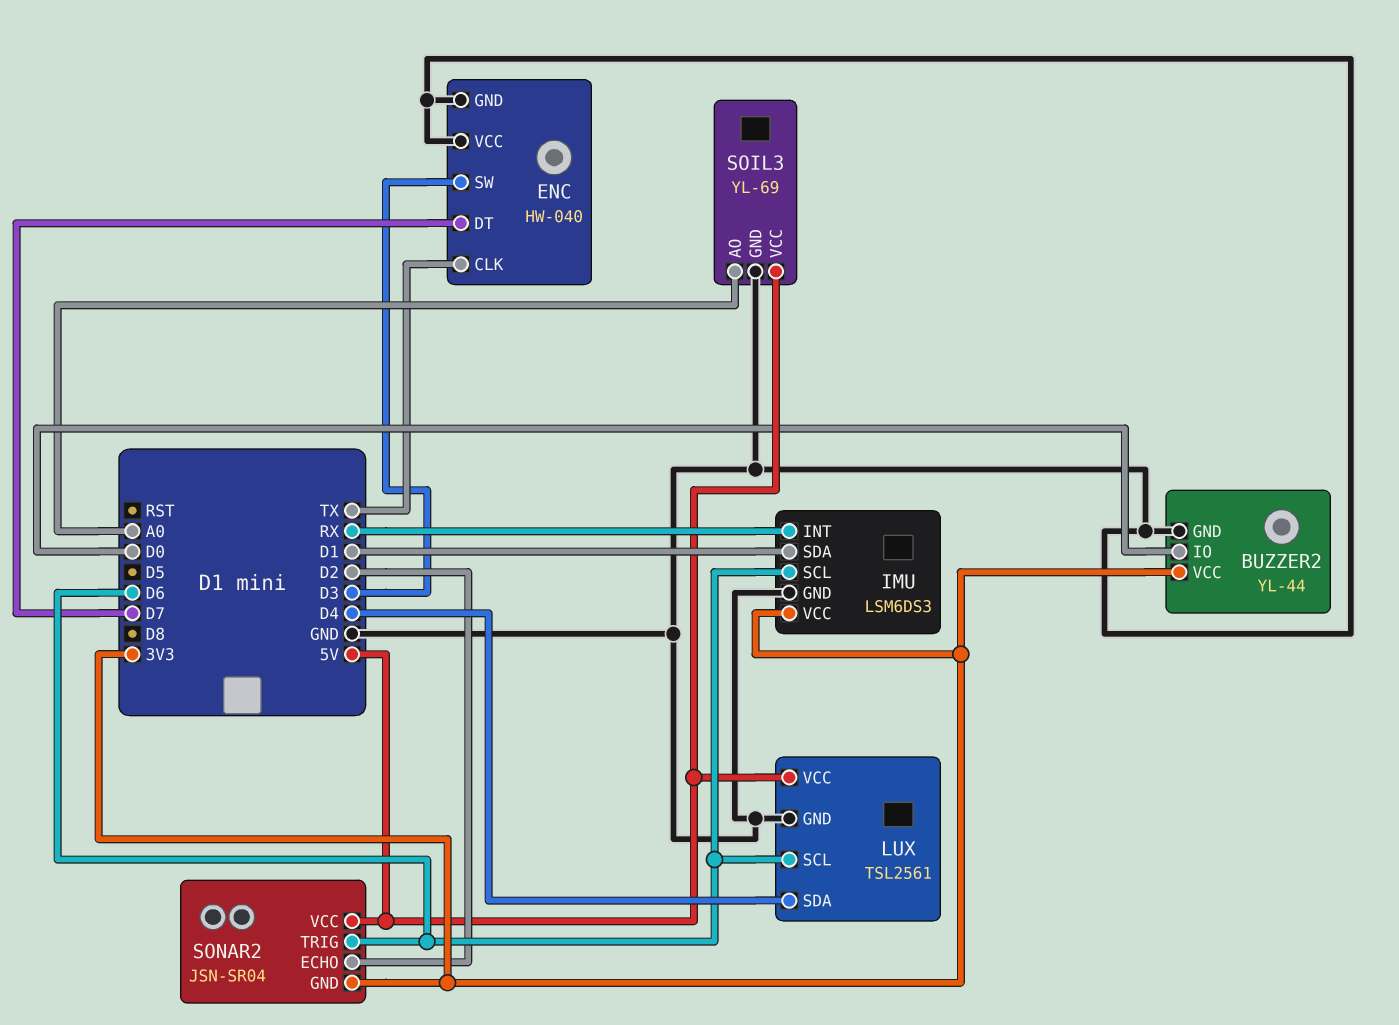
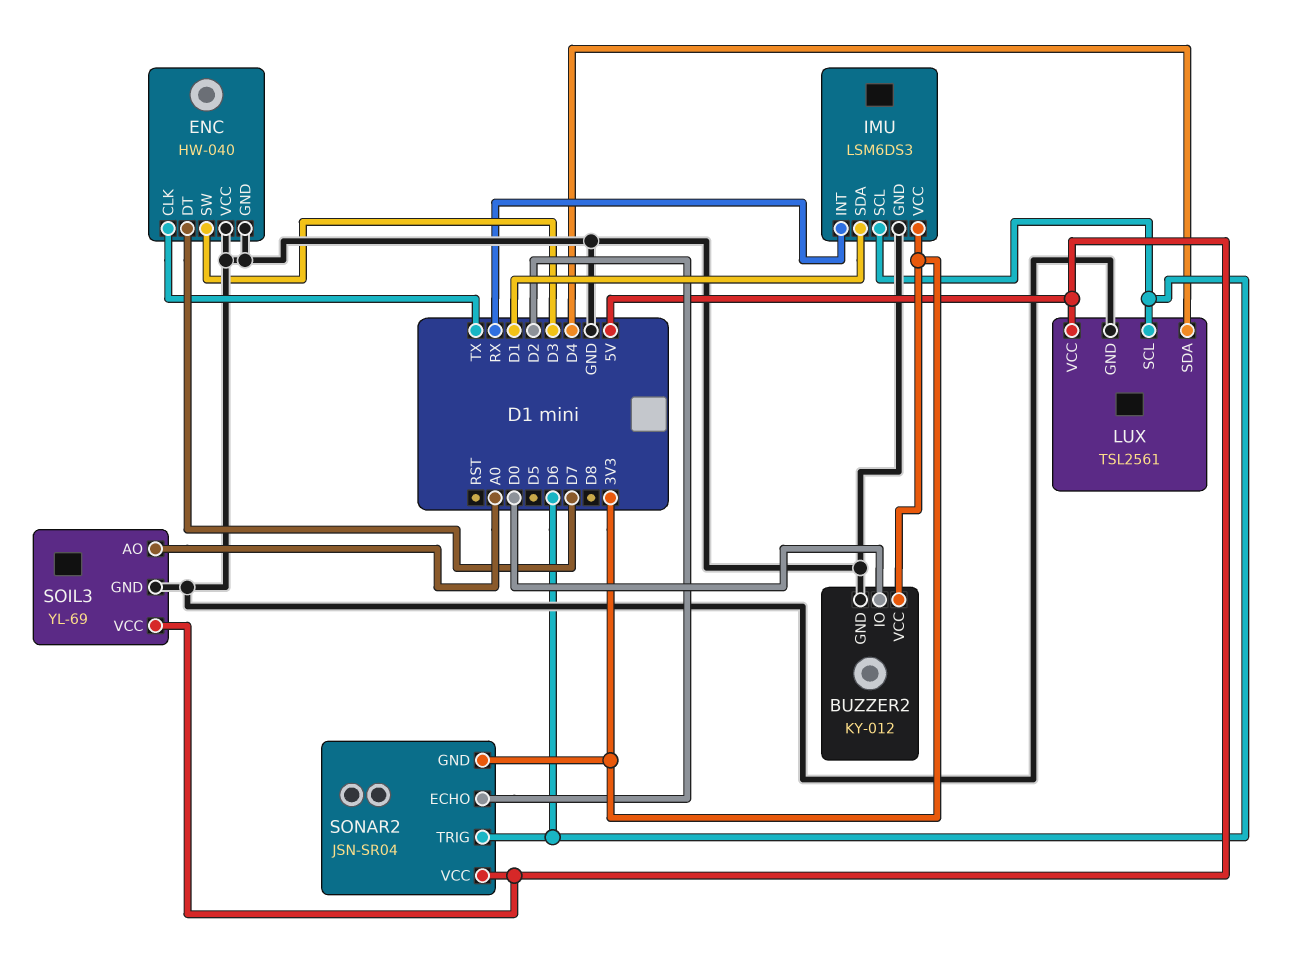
BUZZER2: YL-44 -> KY-012

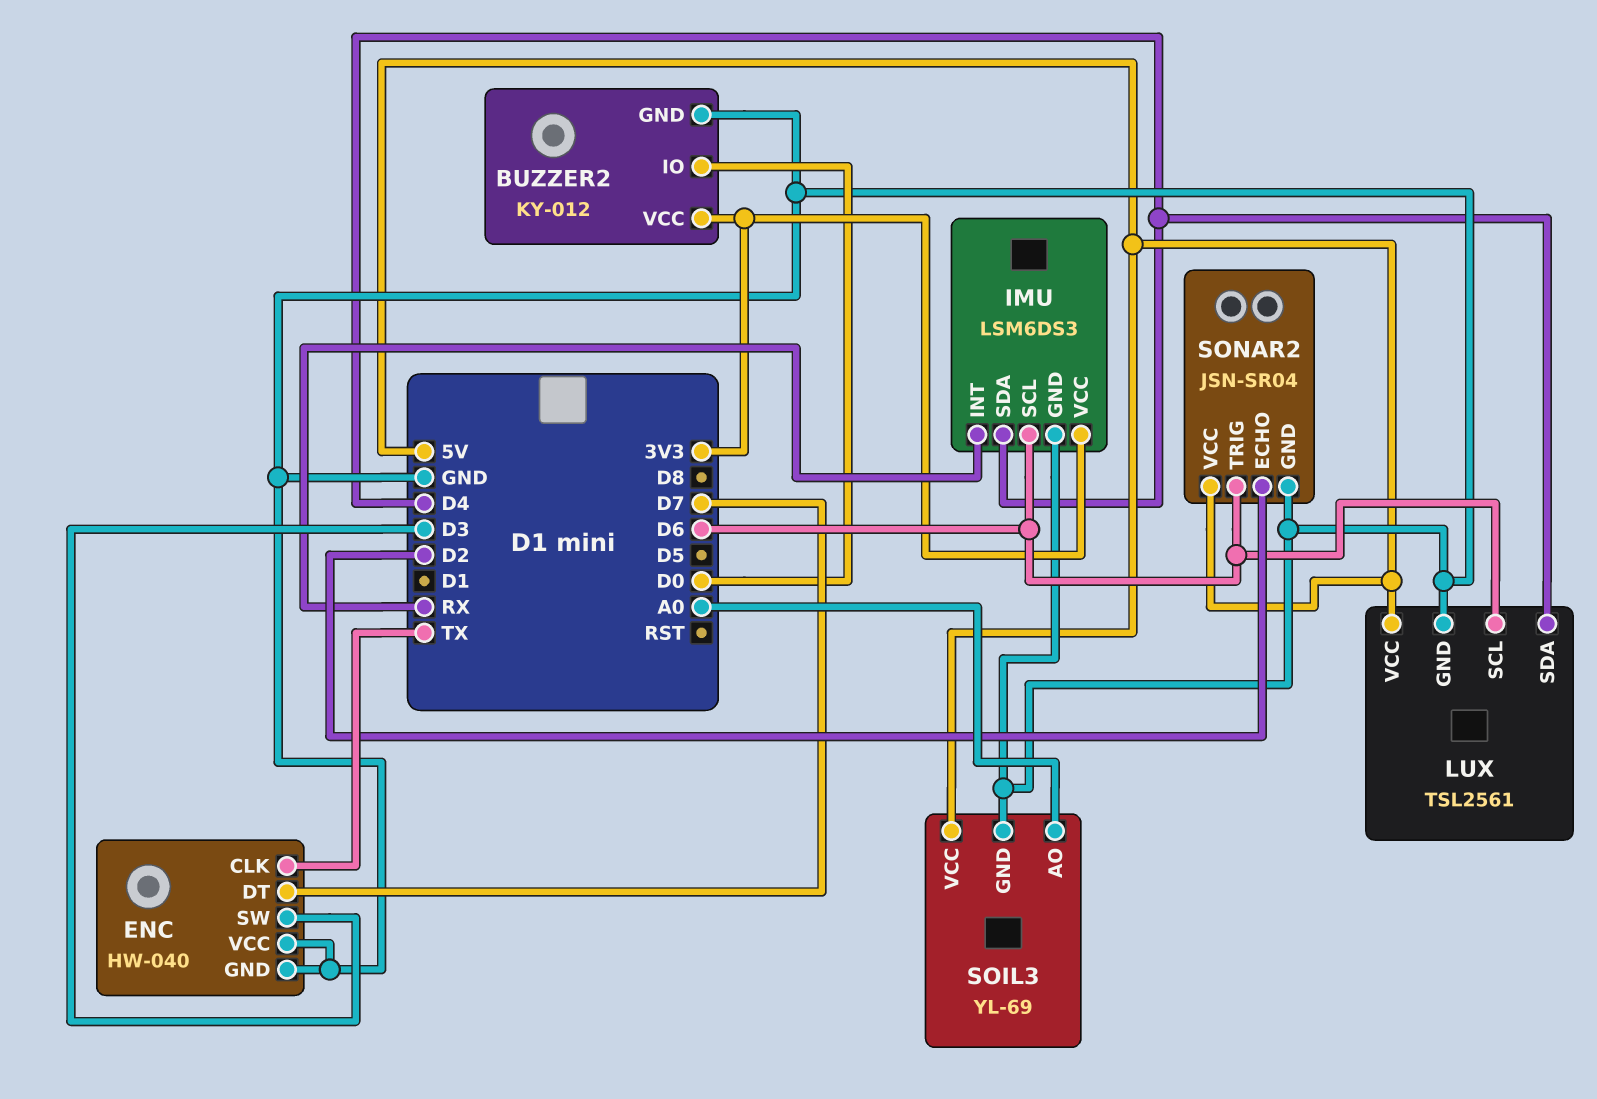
IMU pin SDA: D1 -> D4
SONAR2 pin GND: 3V3 -> GND

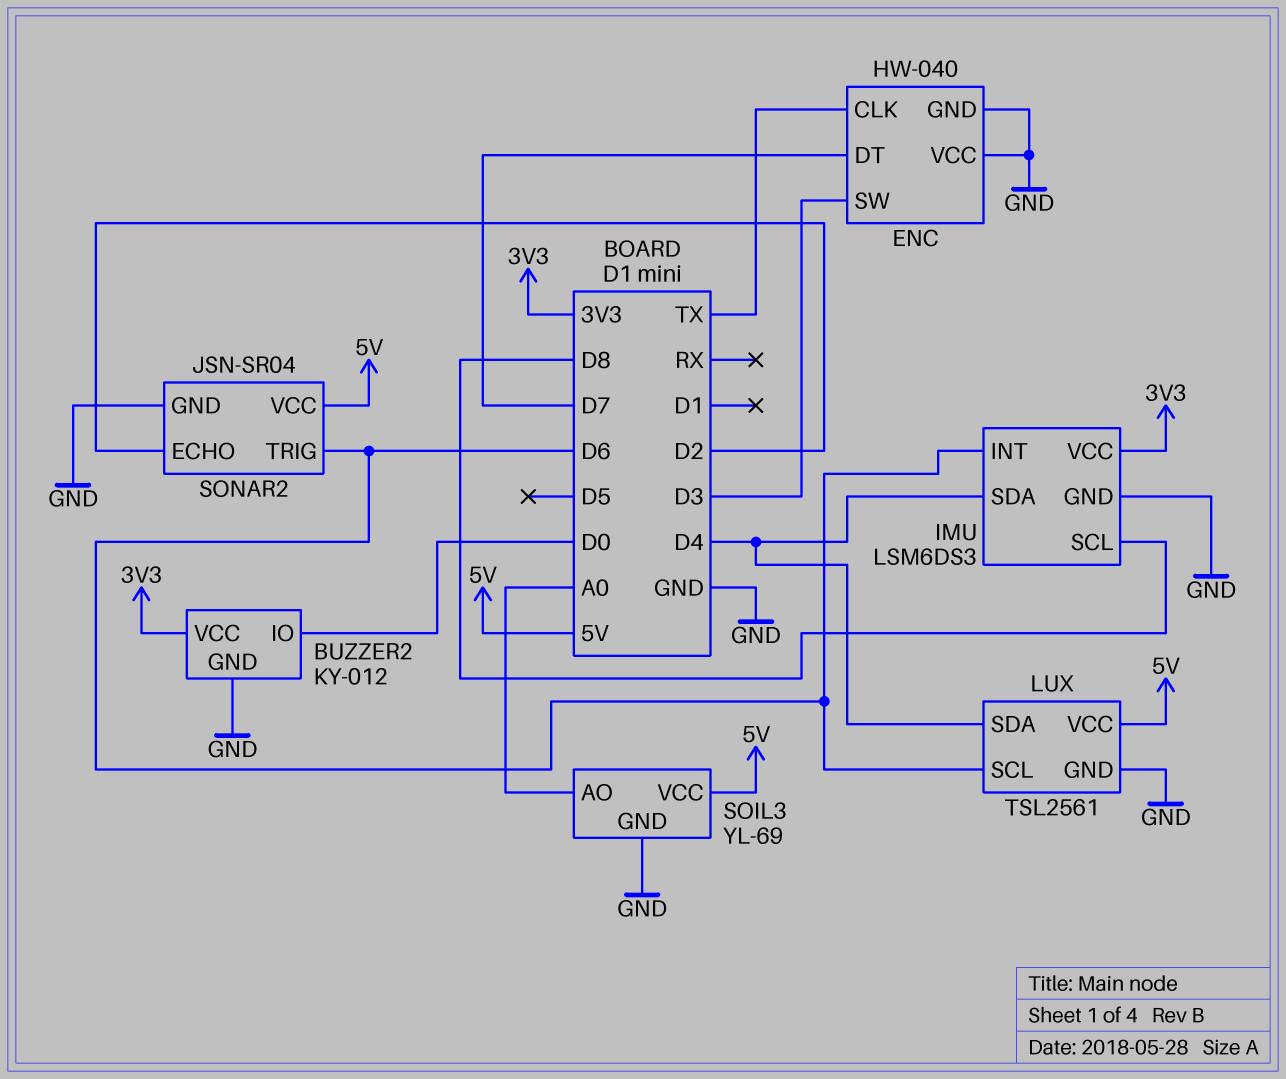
IMU pin INT: RX -> D6
IMU pin SCL: D6 -> D8

